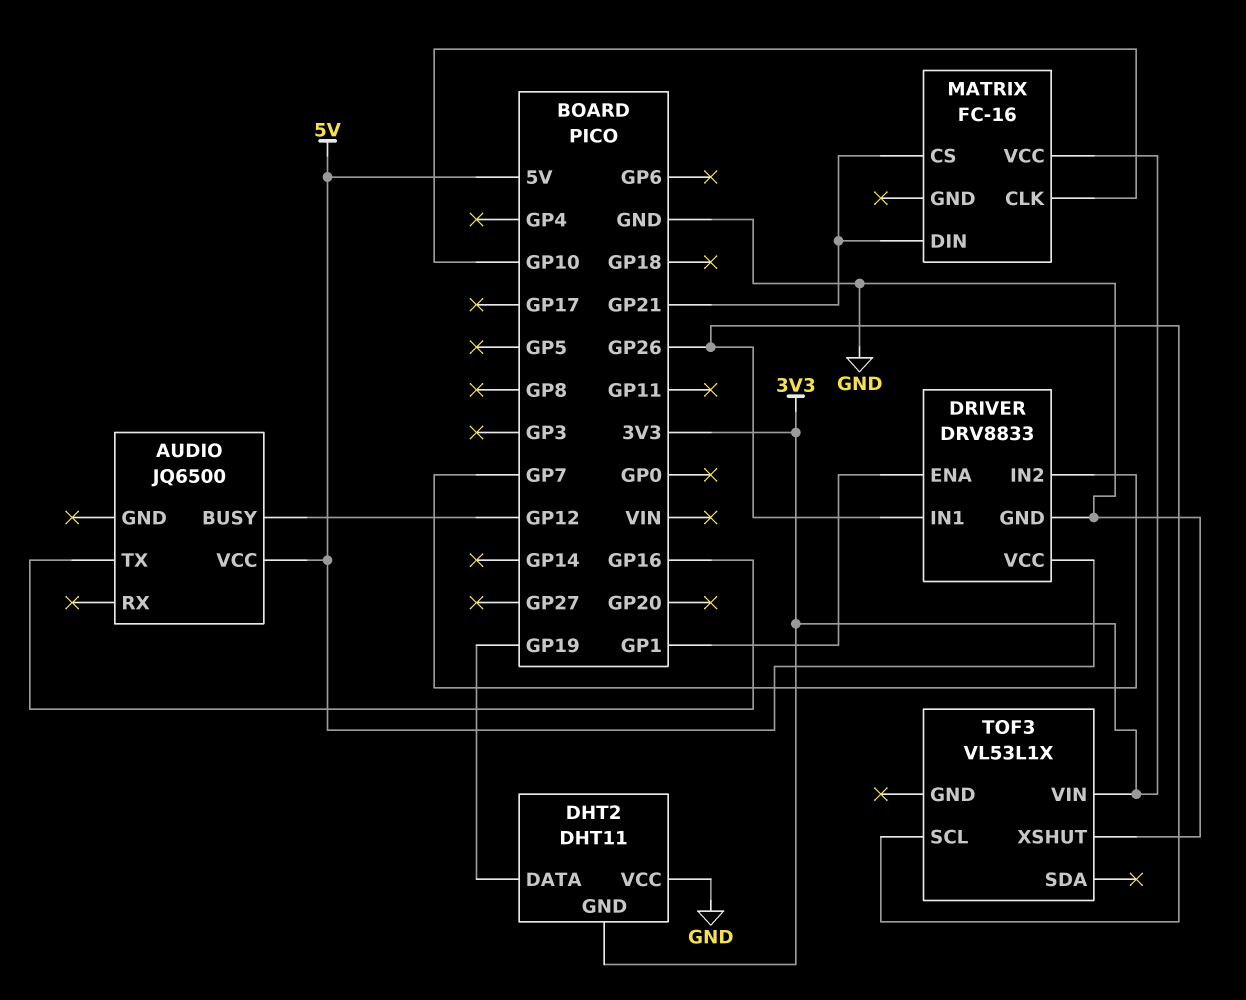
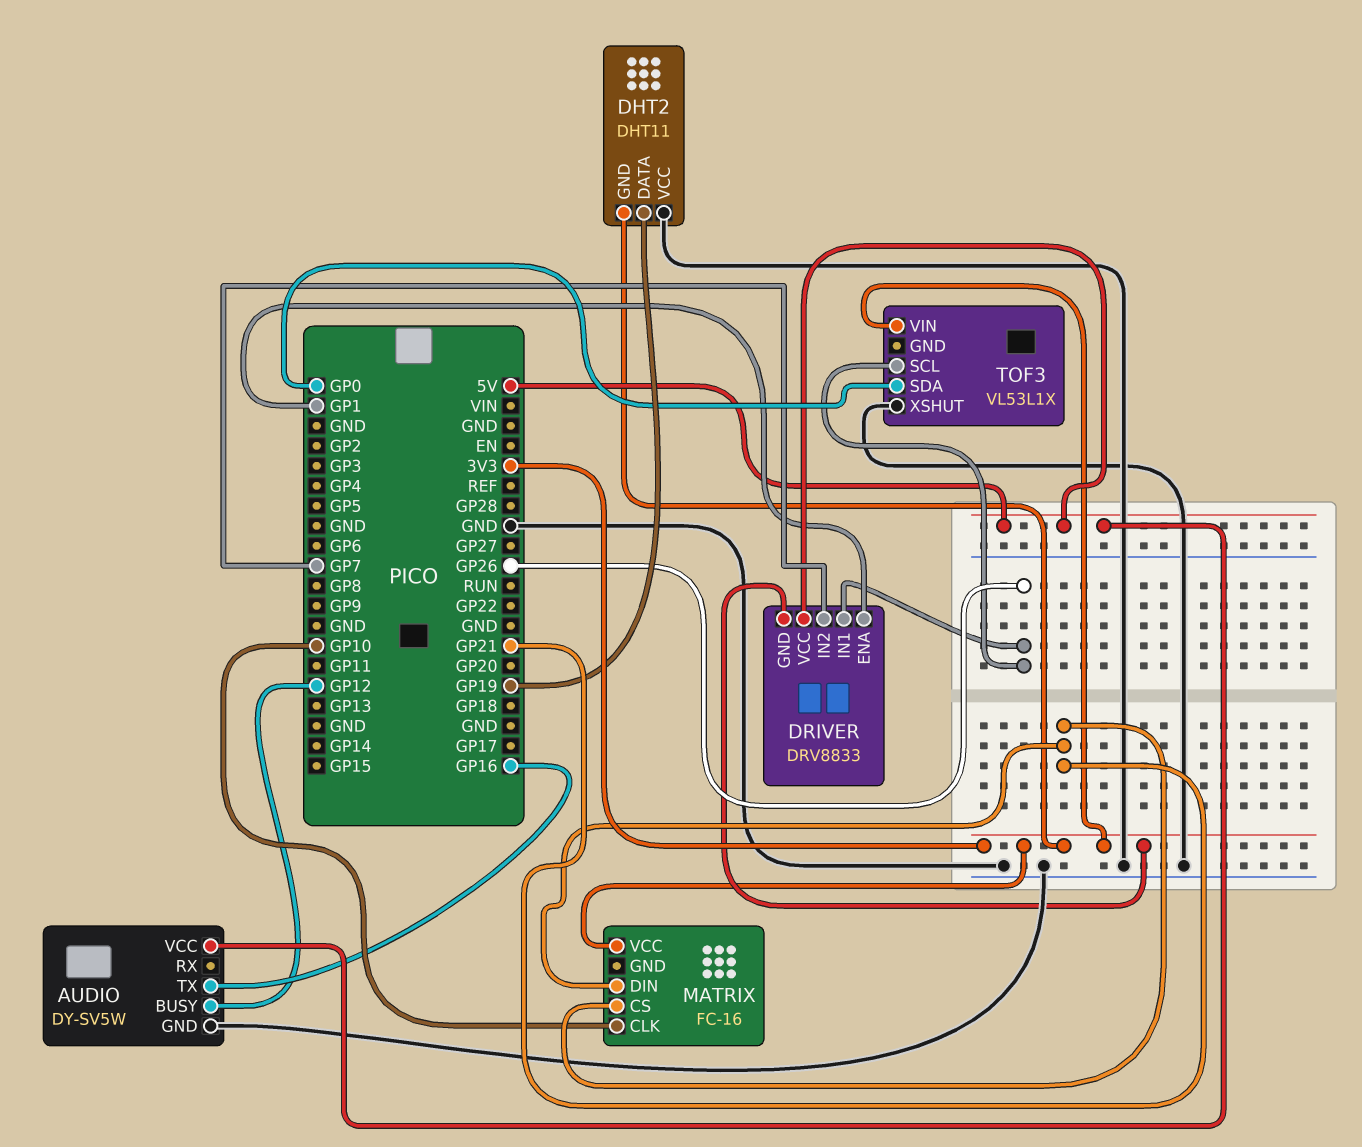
AUDIO: JQ6500 -> DY-SV5W
AUDIO pin GND: none -> GND
DRIVER pin GND: GND -> 3V3
TOF3 pin SDA: none -> GP0

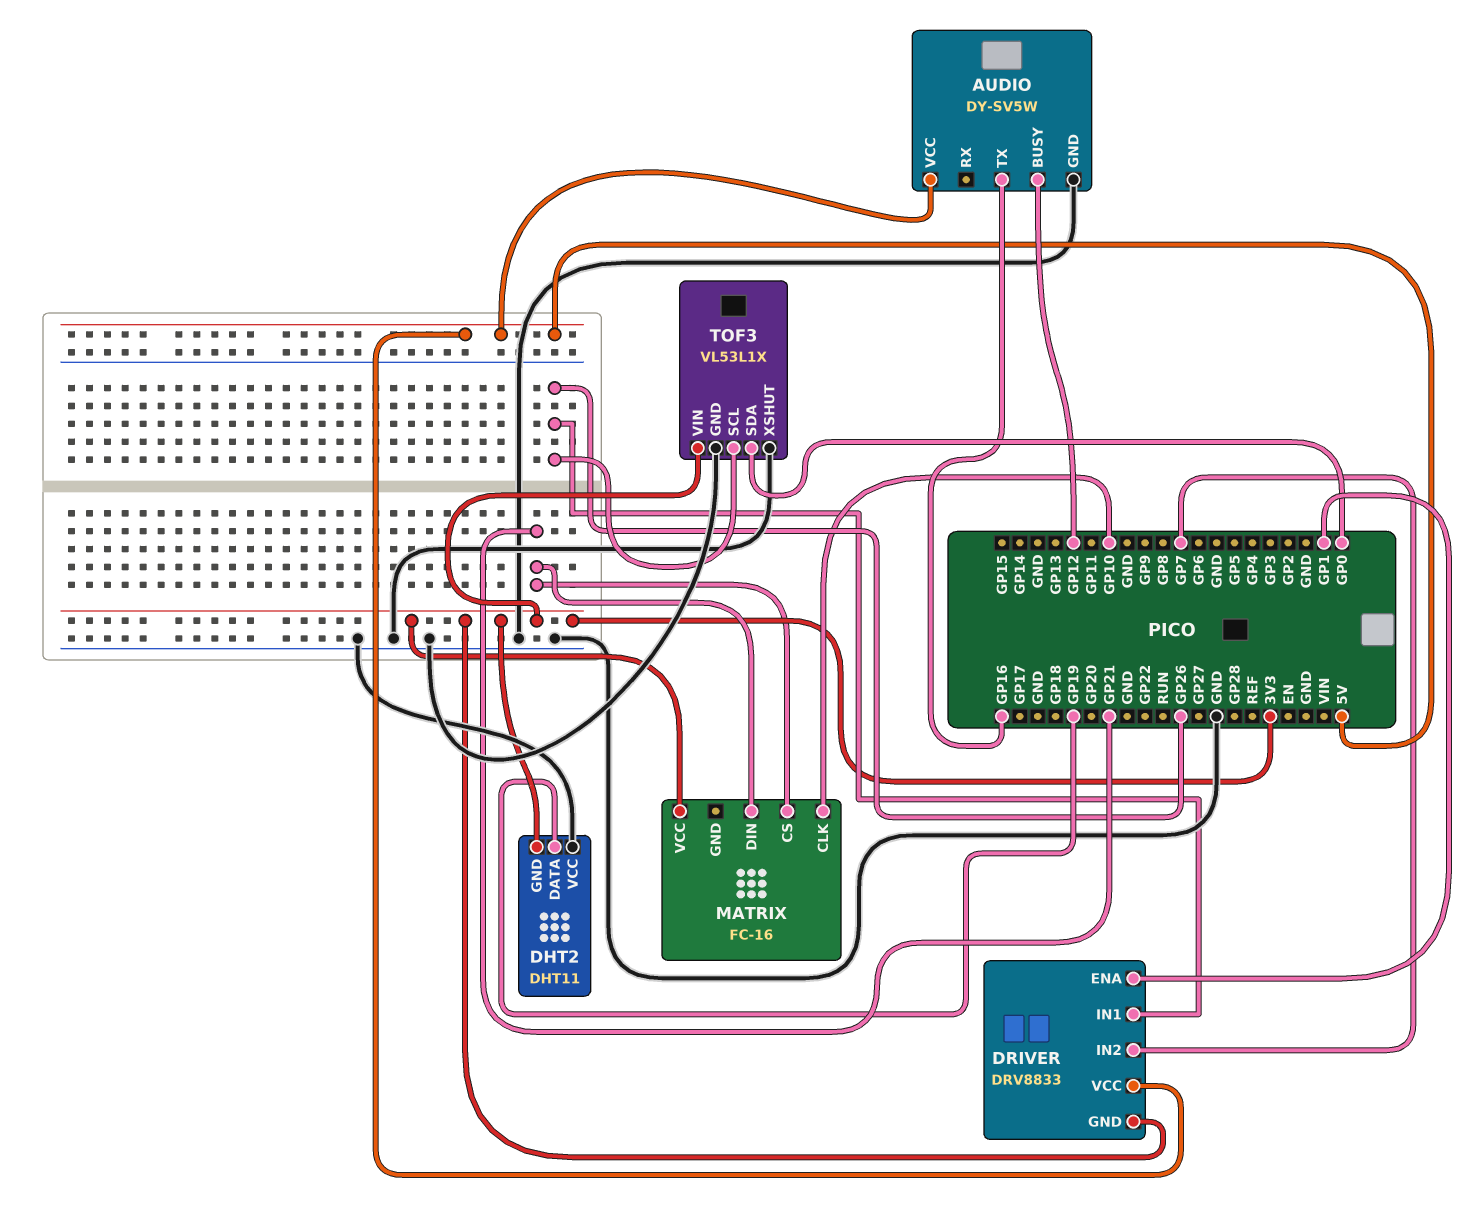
TOF3 pin GND: none -> GND

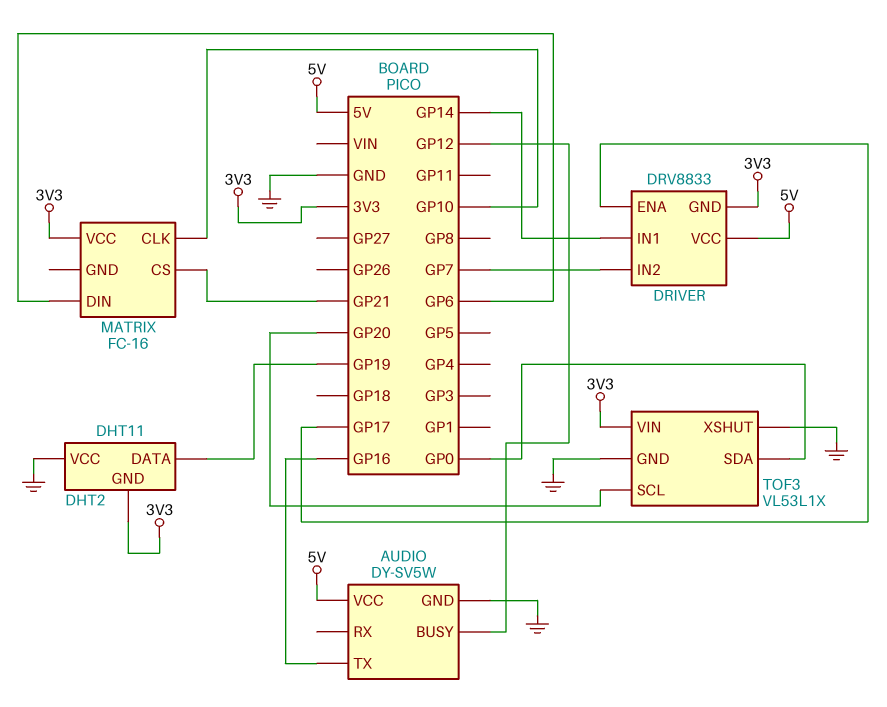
DRIVER pin ENA: GP1 -> GP17
DRIVER pin IN1: GP26 -> GP14
MATRIX pin DIN: GP21 -> GP6
TOF3 pin SCL: GP26 -> GP20

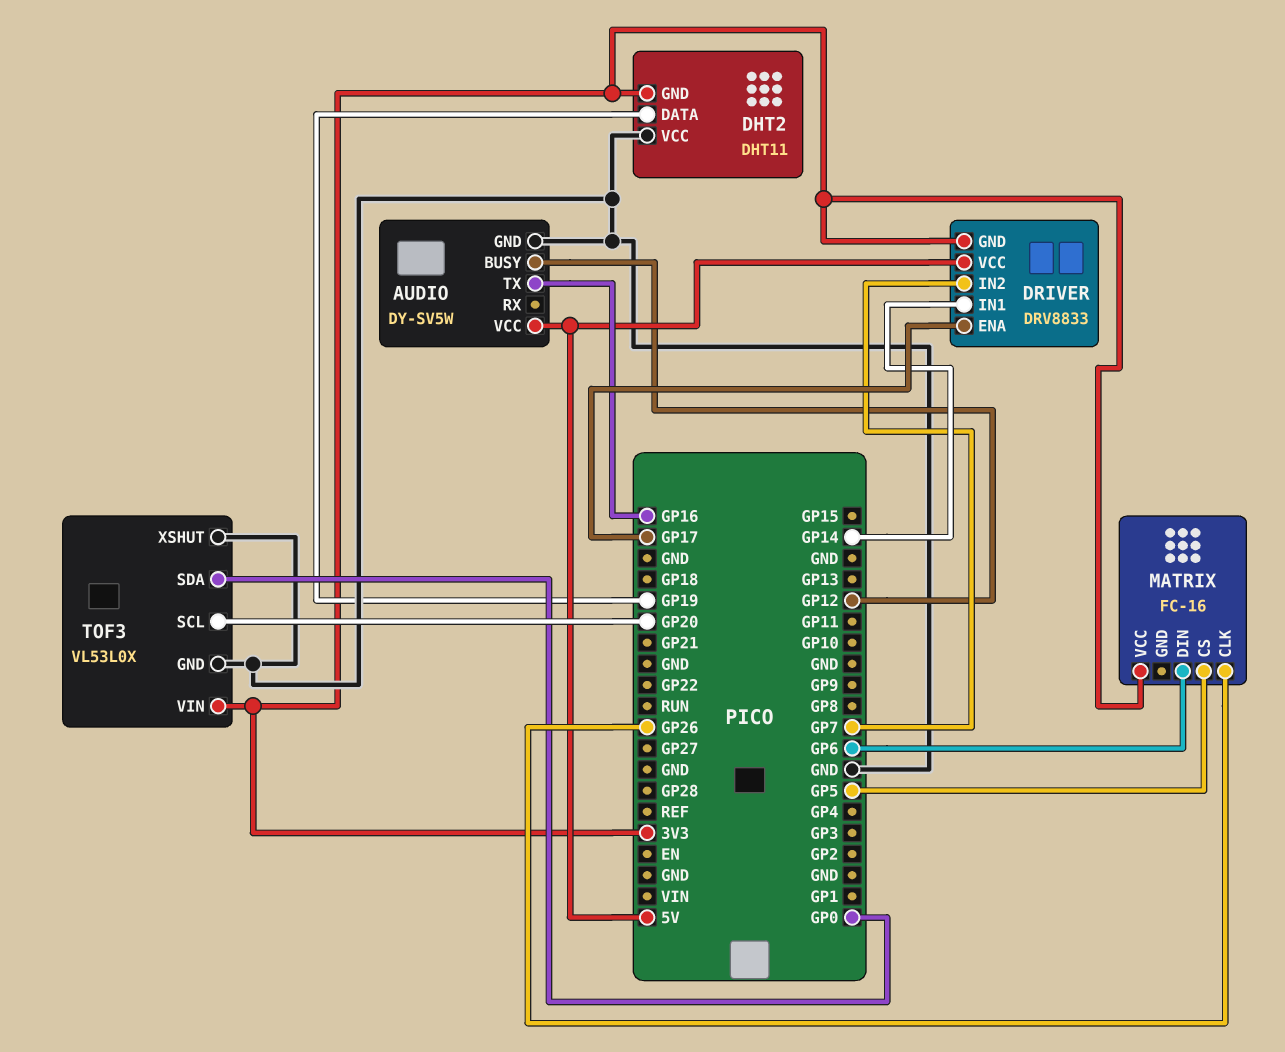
MATRIX pin CLK: GP10 -> GP26
MATRIX pin CS: GP21 -> GP5
TOF3: VL53L1X -> VL53L0X

